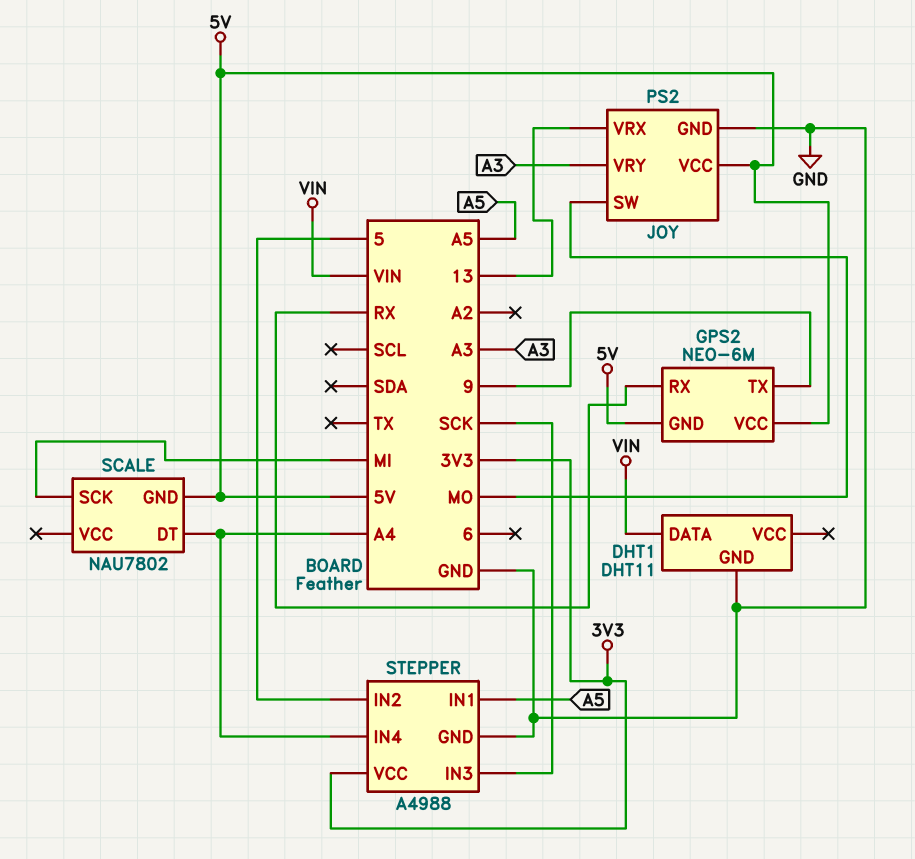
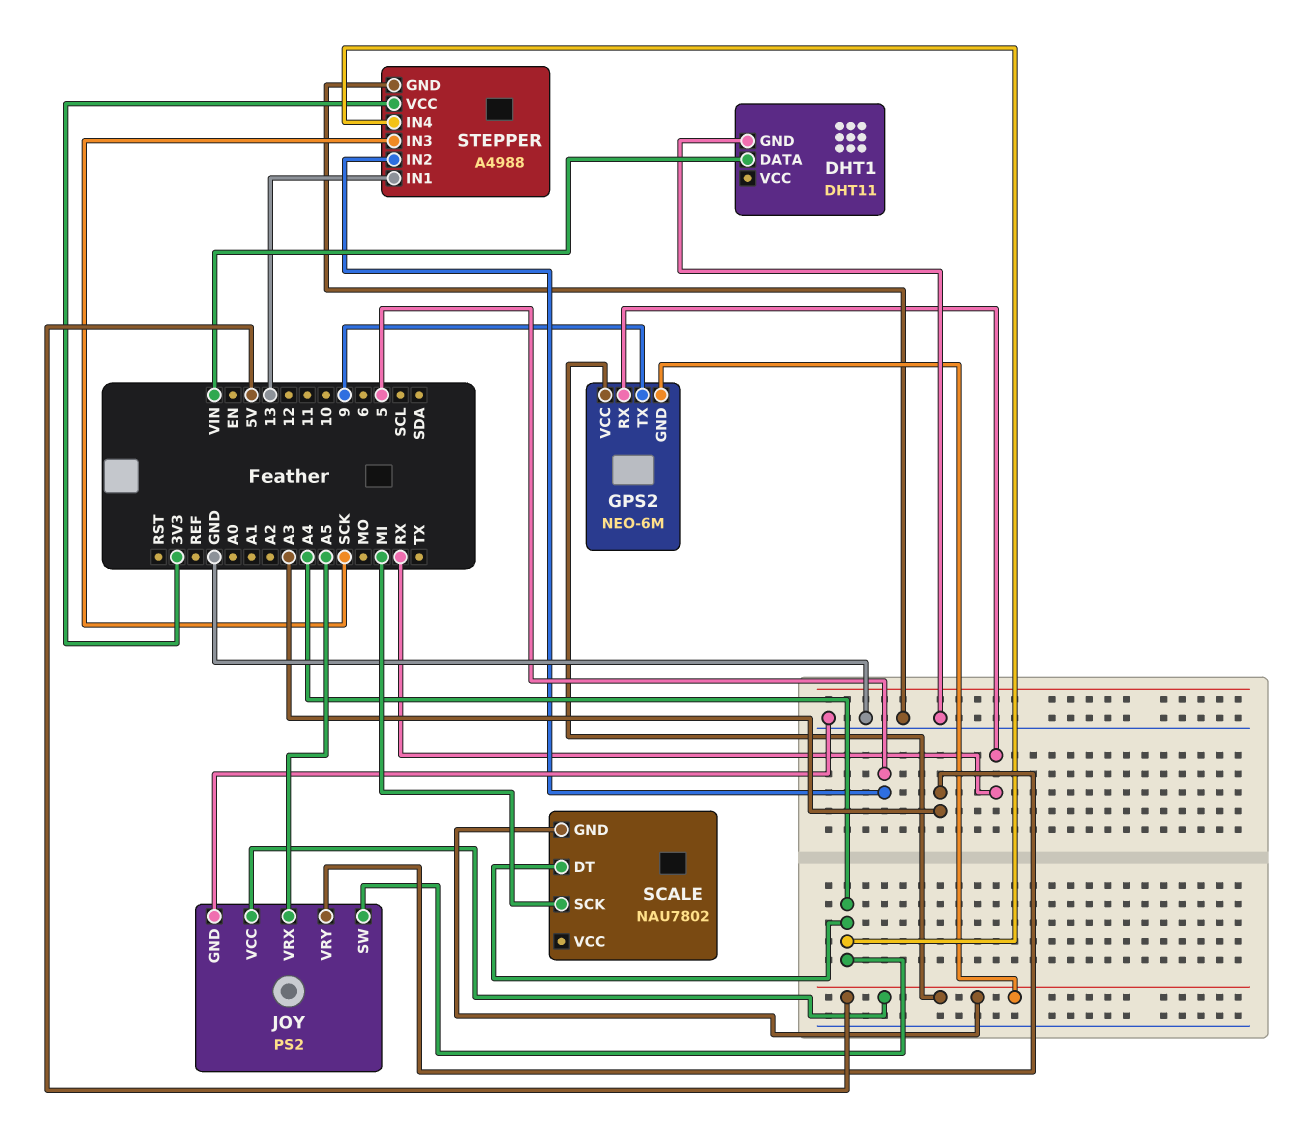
JOY pin SW: MO -> A4
JOY pin VRX: 13 -> A5
STEPPER pin IN1: A5 -> 13

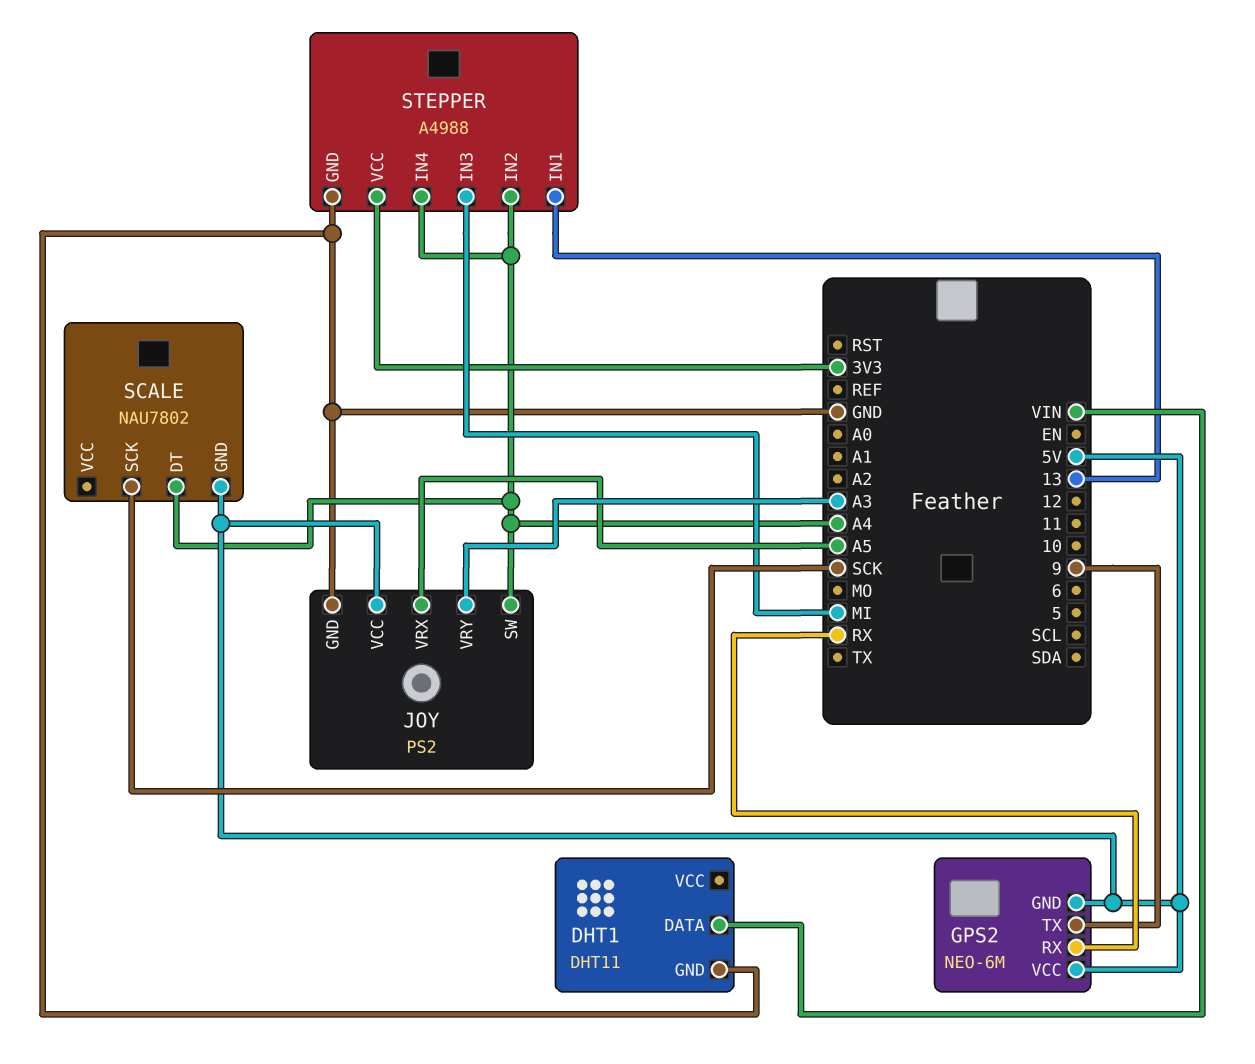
SCALE pin SCK: MI -> SCK
STEPPER pin IN2: 5 -> A4
STEPPER pin IN3: SCK -> MI

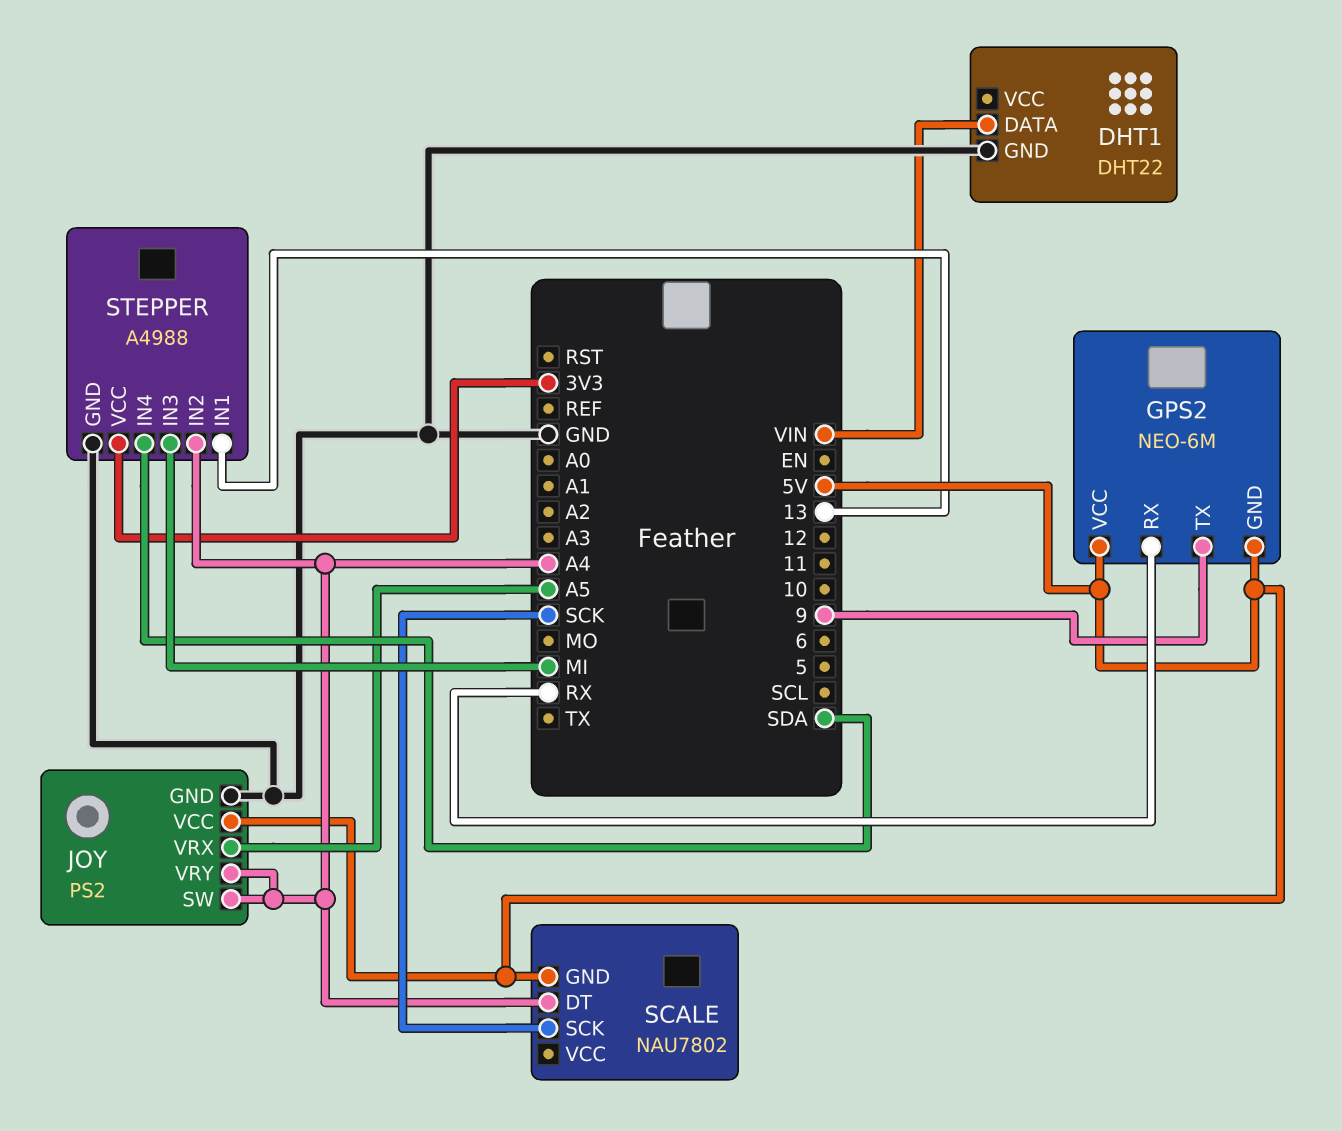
DHT1: DHT11 -> DHT22
JOY pin VRY: A3 -> A4
STEPPER pin IN4: A4 -> SDA

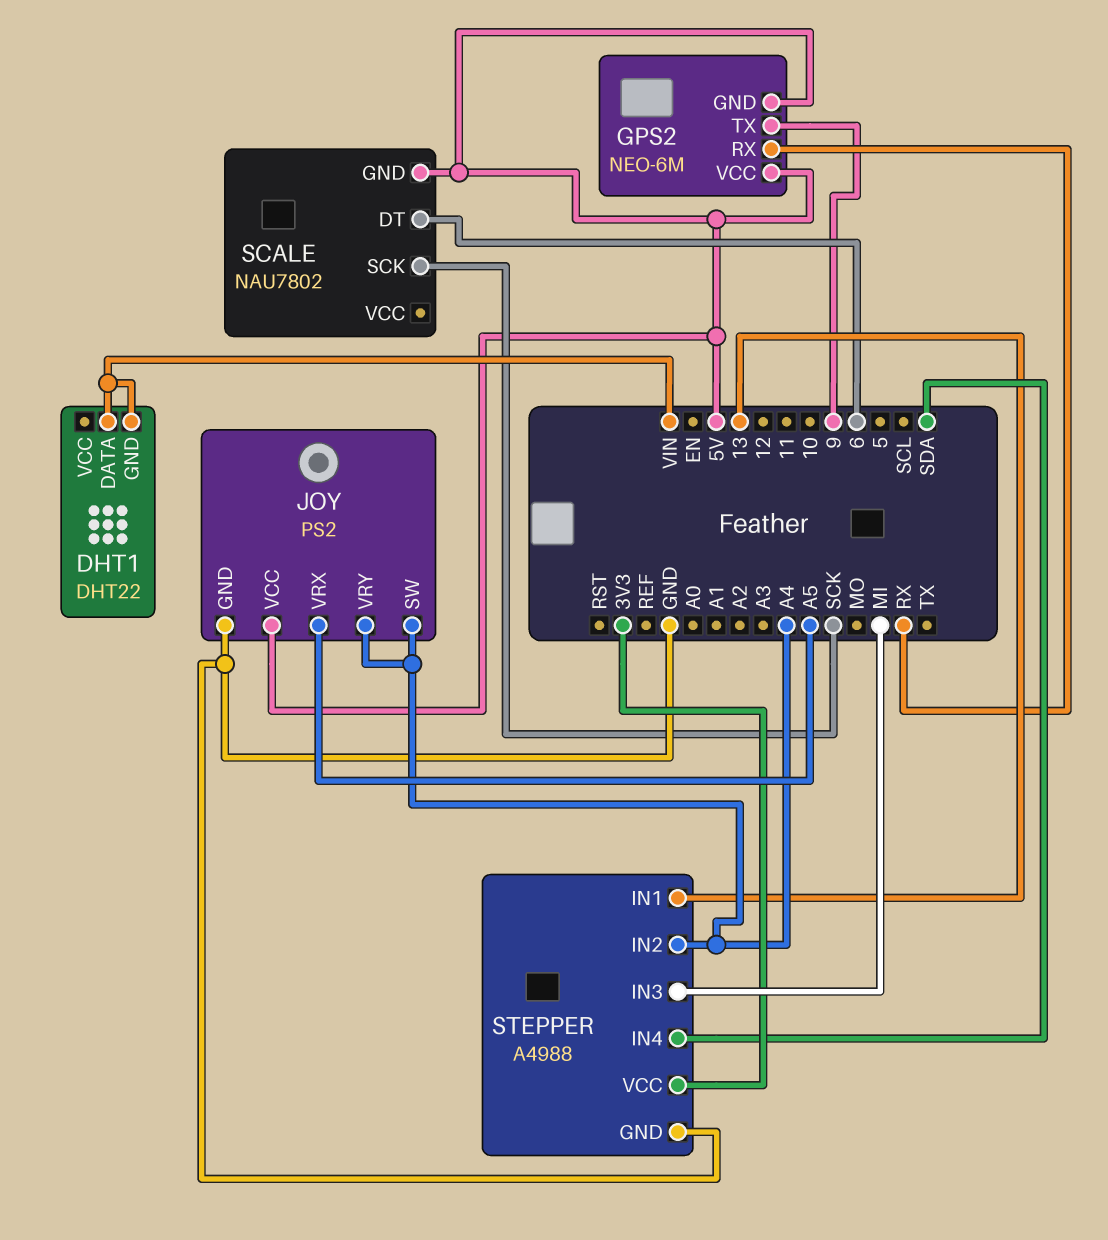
DHT1 pin GND: GND -> VIN
SCALE pin DT: A4 -> 6

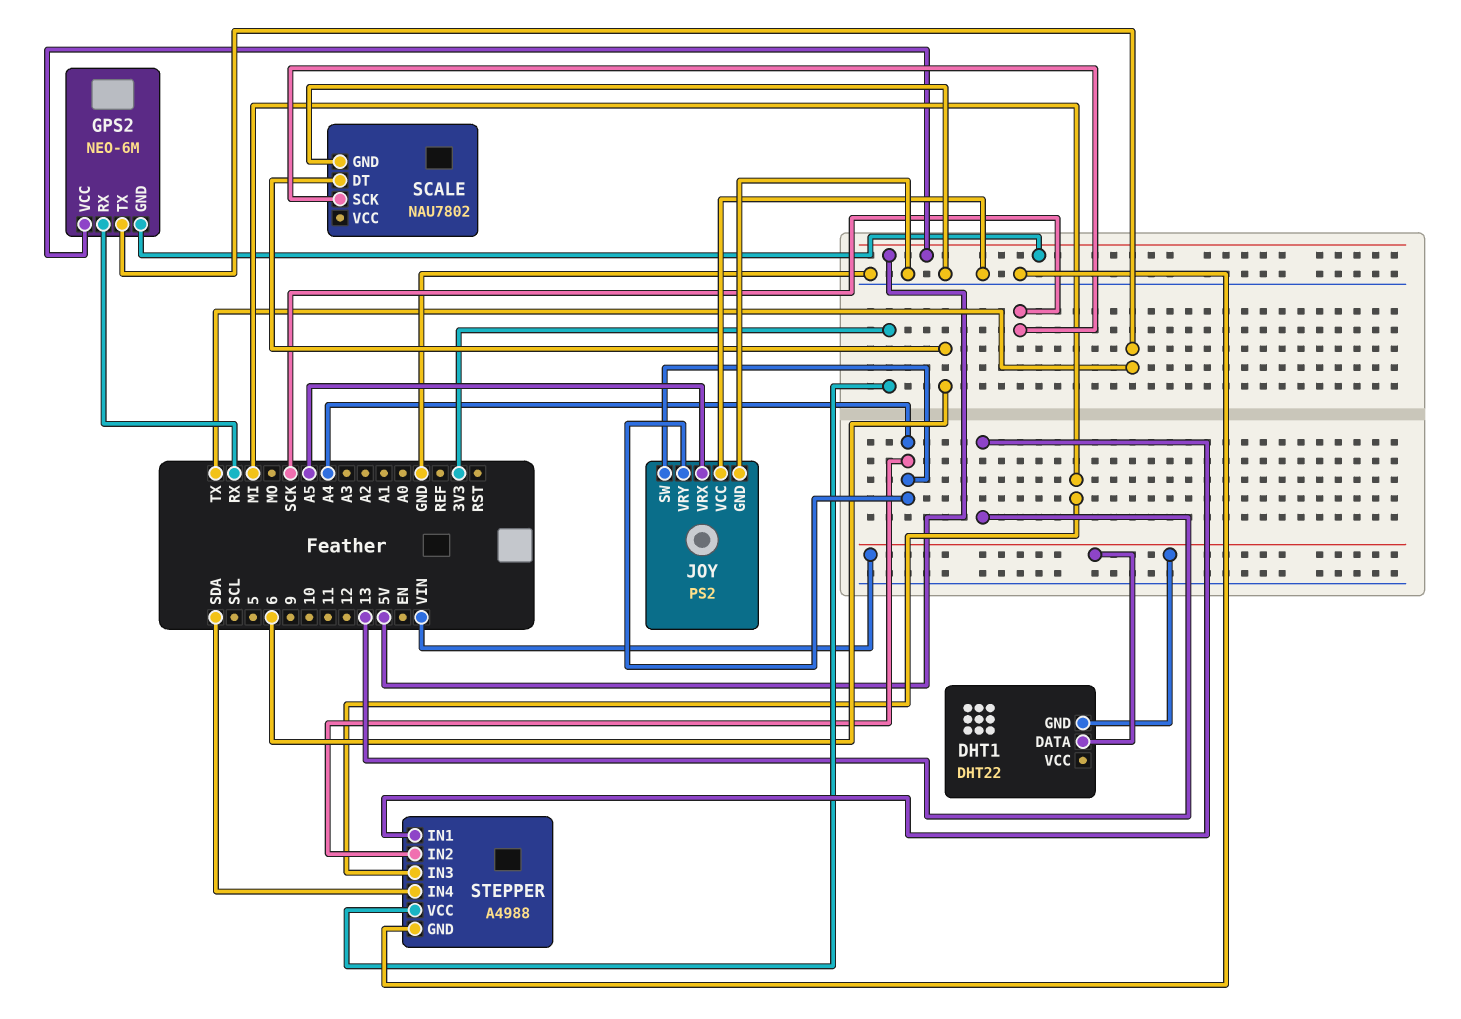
GPS2 pin TX: 9 -> TX
JOY pin VCC: 5V -> GND
SCALE pin GND: 5V -> GND

